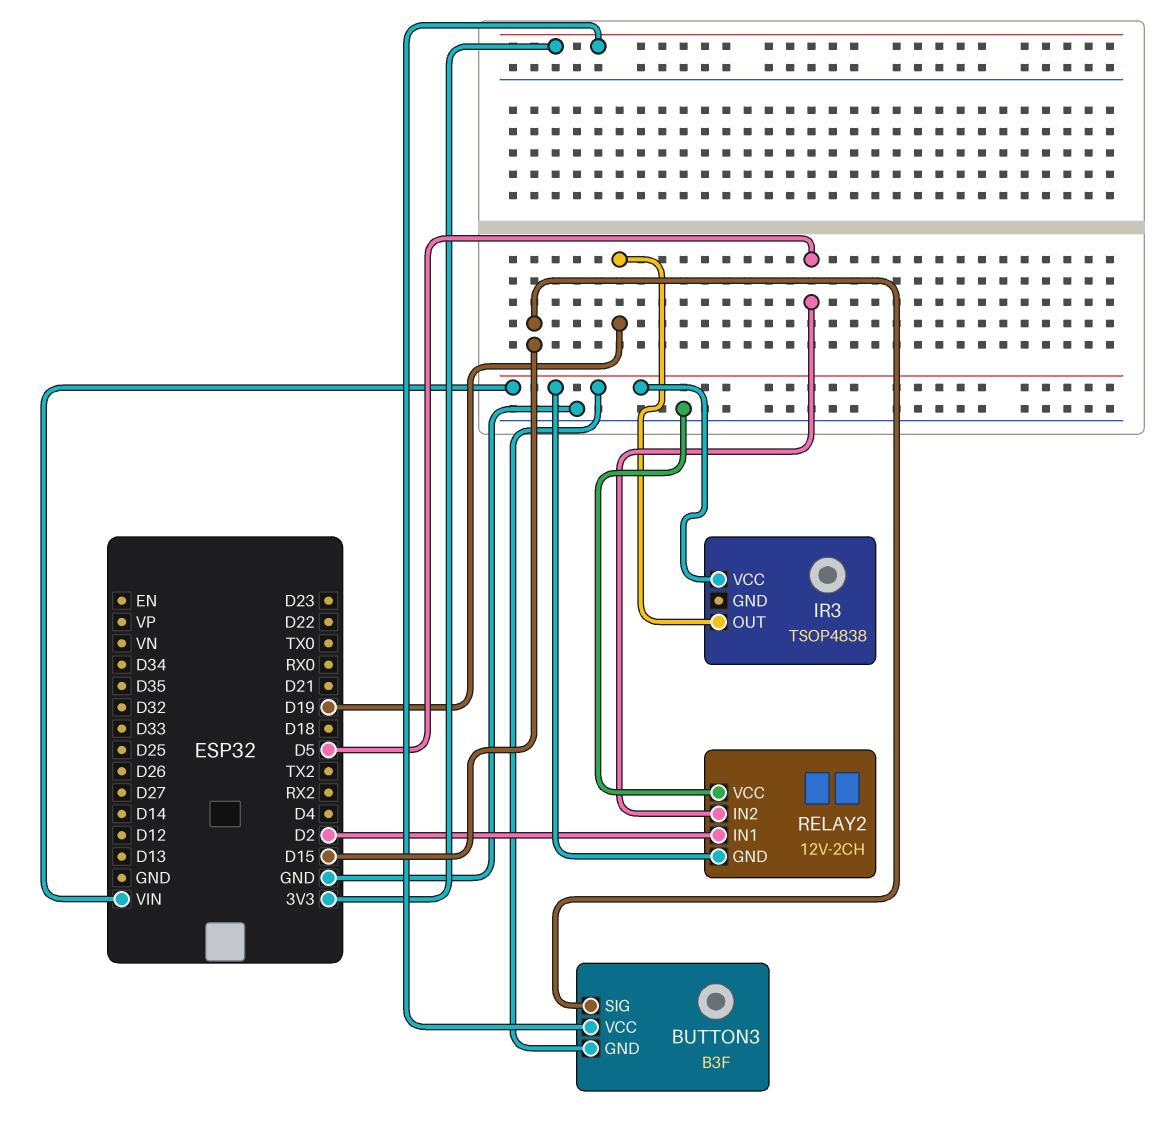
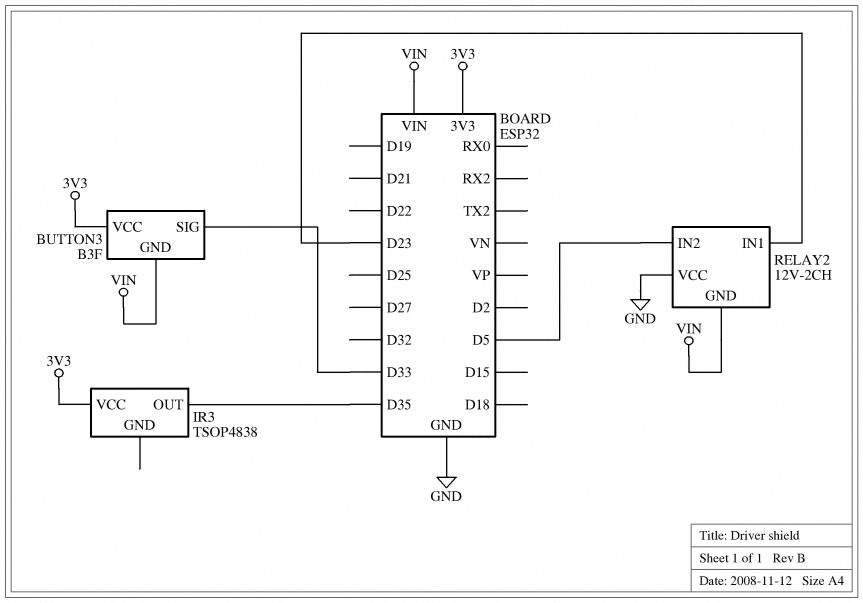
BUTTON3 pin SIG: D15 -> D33
IR3 pin OUT: D19 -> D35
IR3 pin VCC: VIN -> 3V3
RELAY2 pin IN1: D2 -> D23

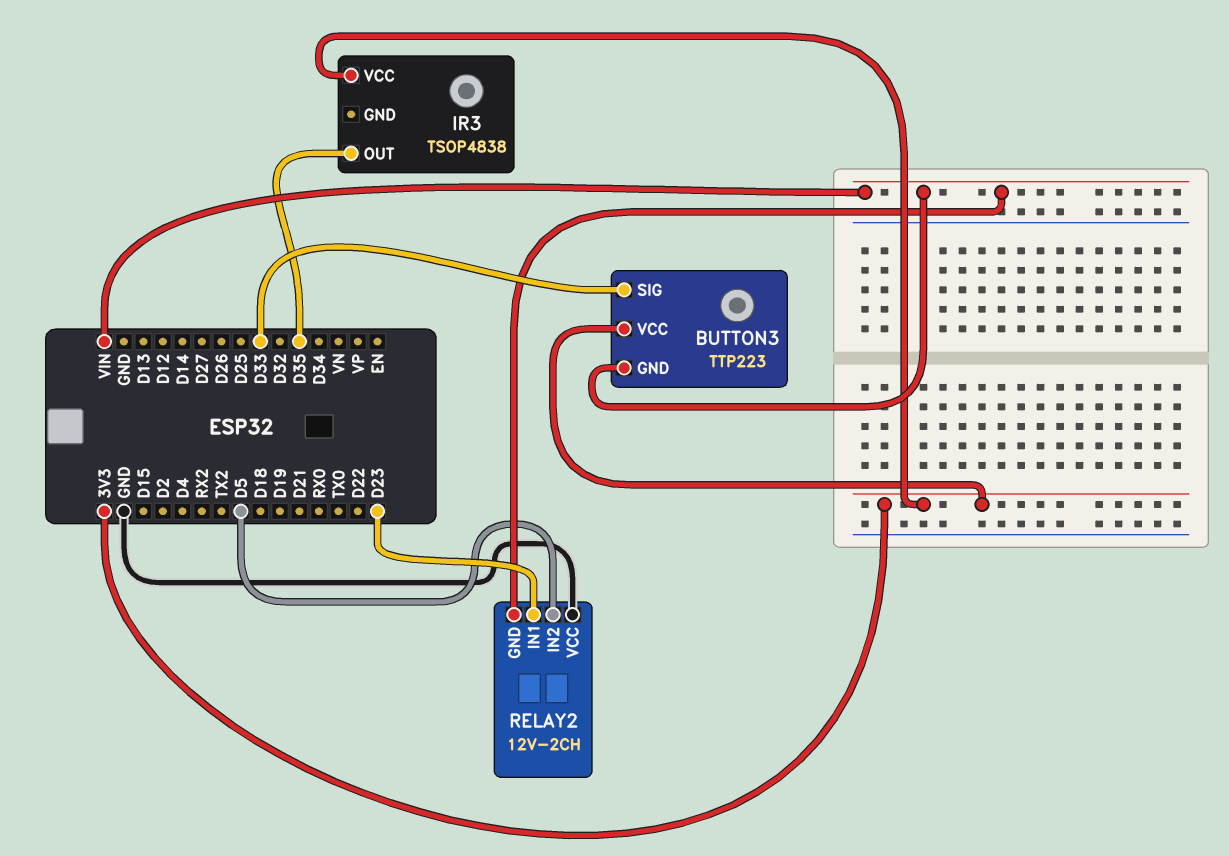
BUTTON3: B3F -> TTP223

